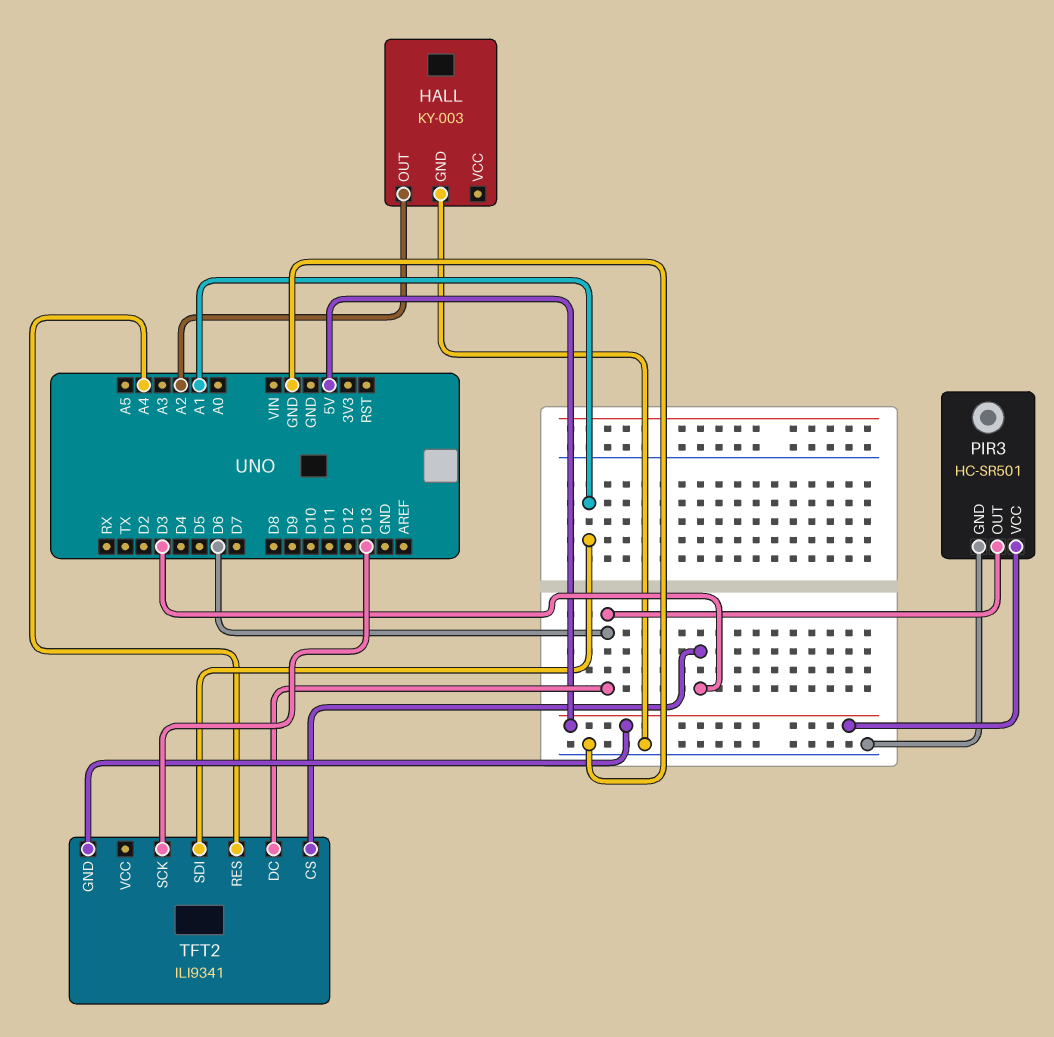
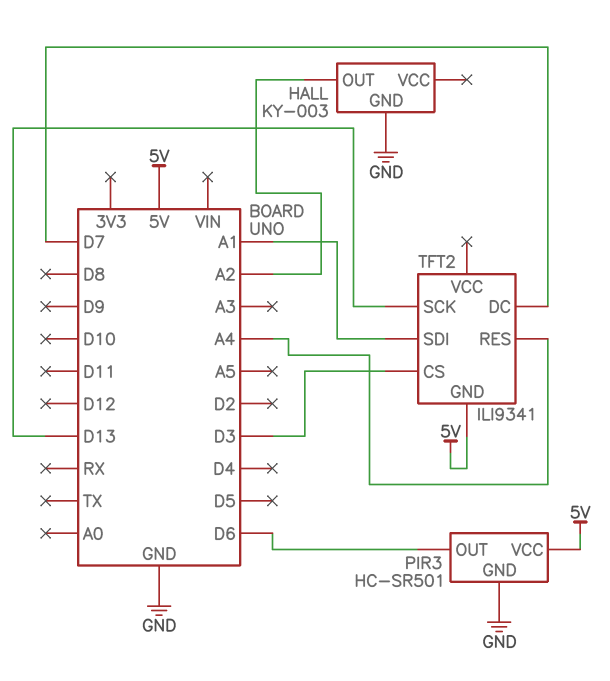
TFT2 pin DC: D6 -> D7

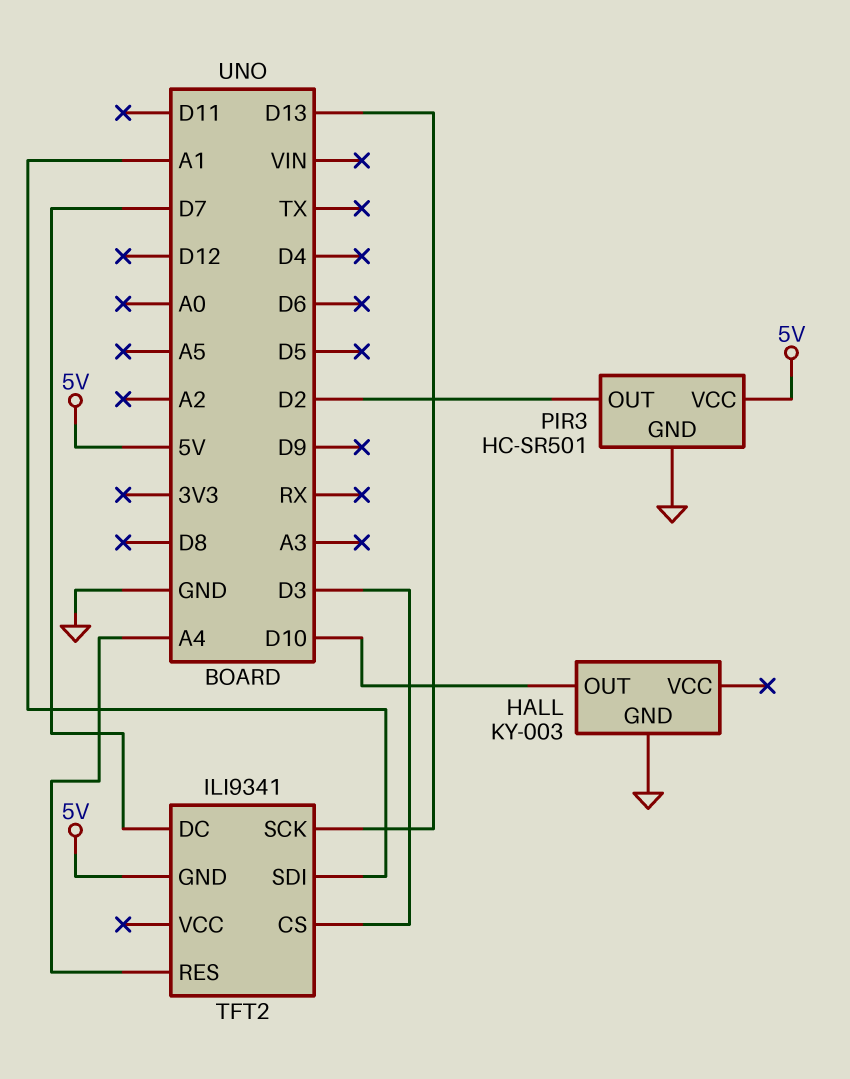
HALL pin OUT: A2 -> D10
PIR3 pin OUT: D6 -> D2

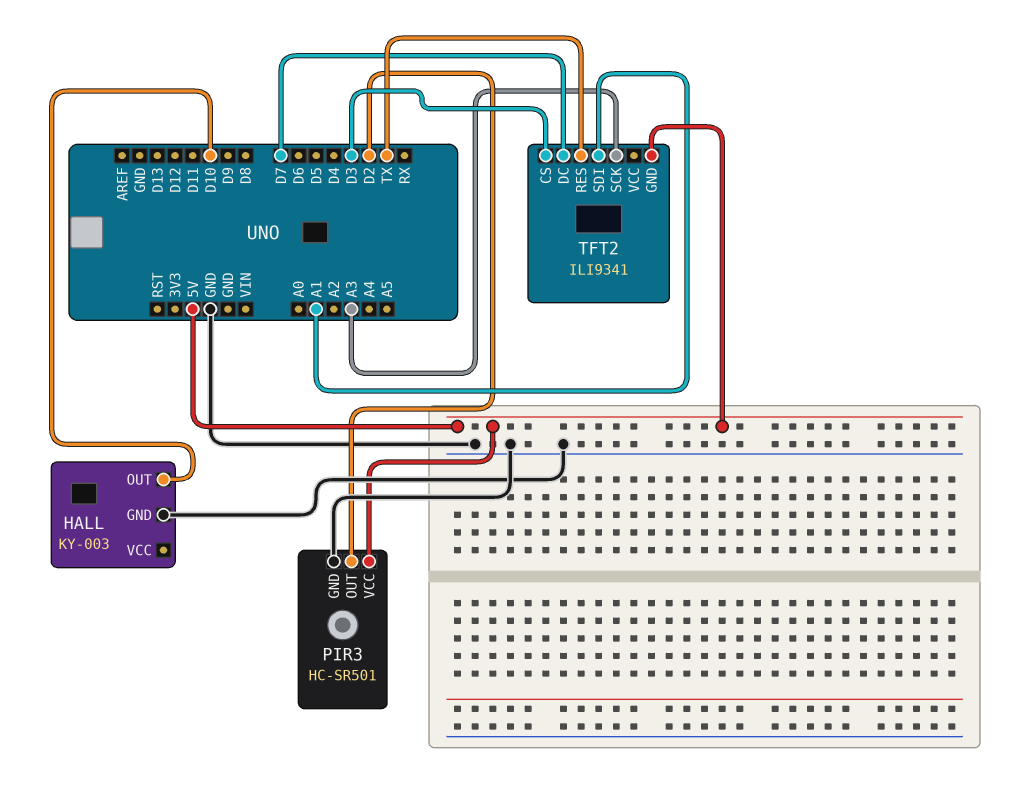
TFT2 pin RES: A4 -> TX
TFT2 pin SCK: D13 -> A3

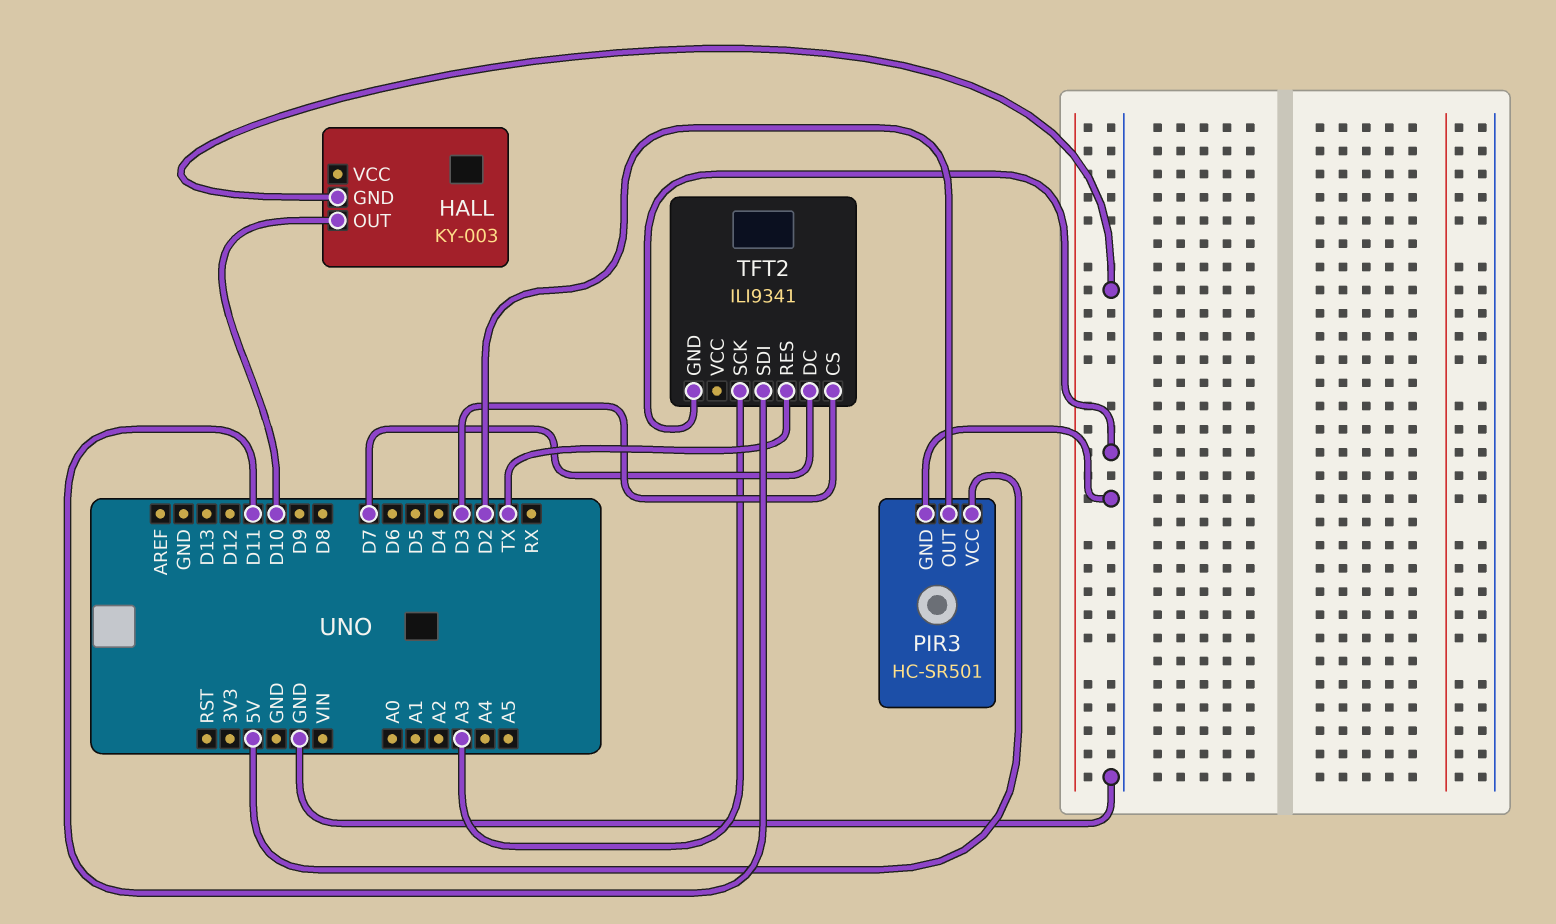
TFT2 pin GND: 5V -> GND
TFT2 pin SDI: A1 -> D11

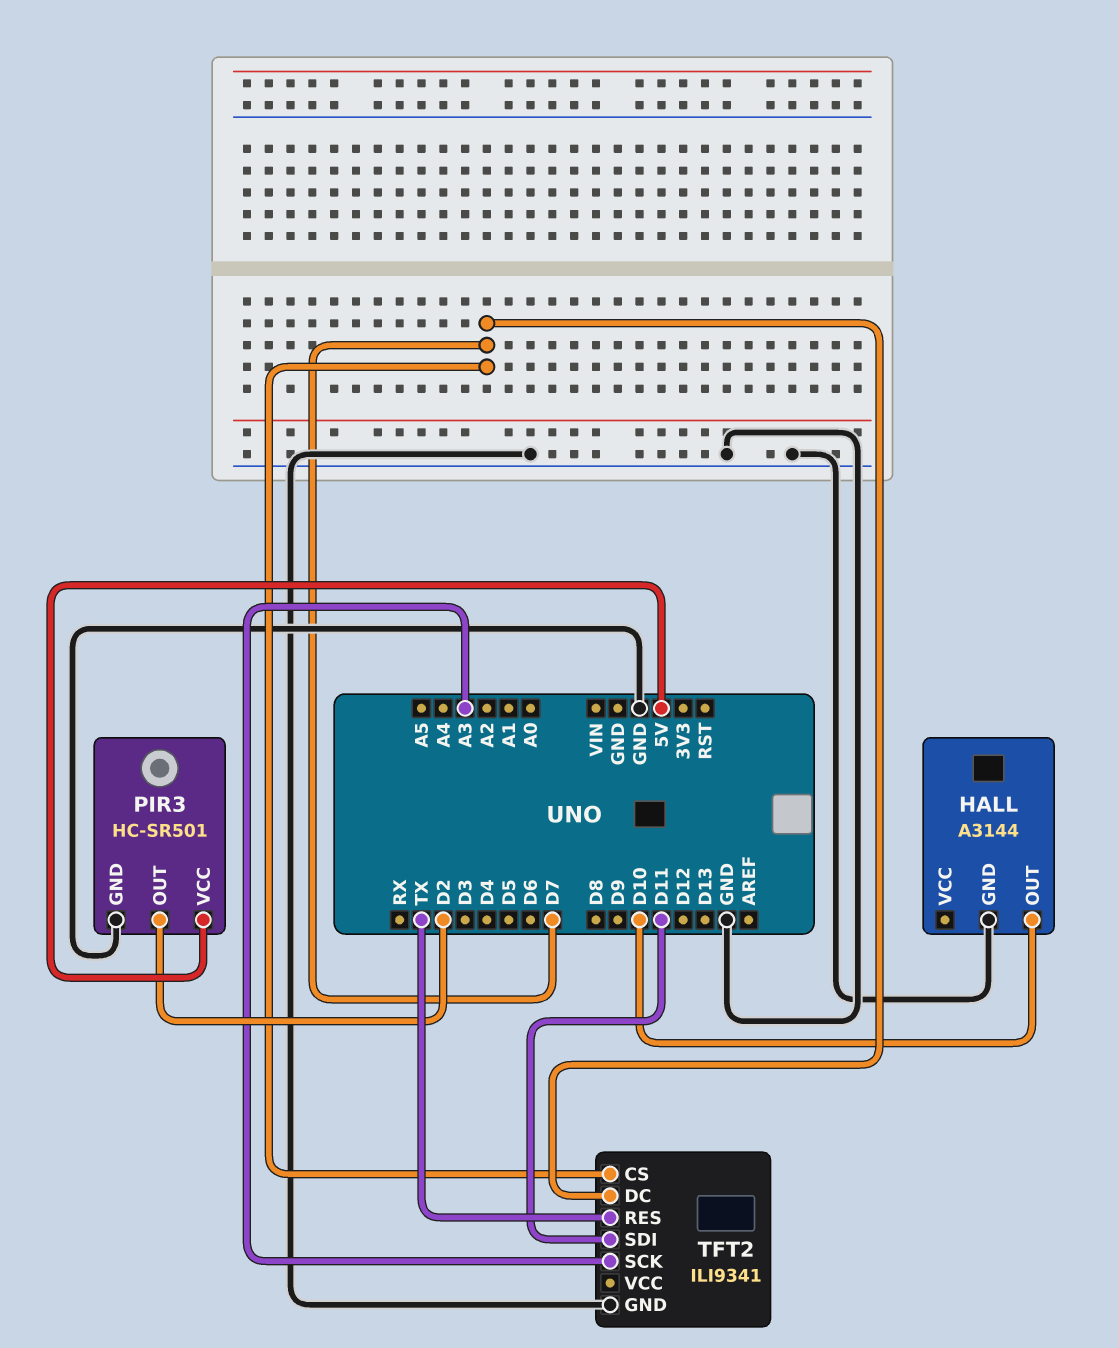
HALL: KY-003 -> A3144
TFT2 pin CS: D3 -> D7

